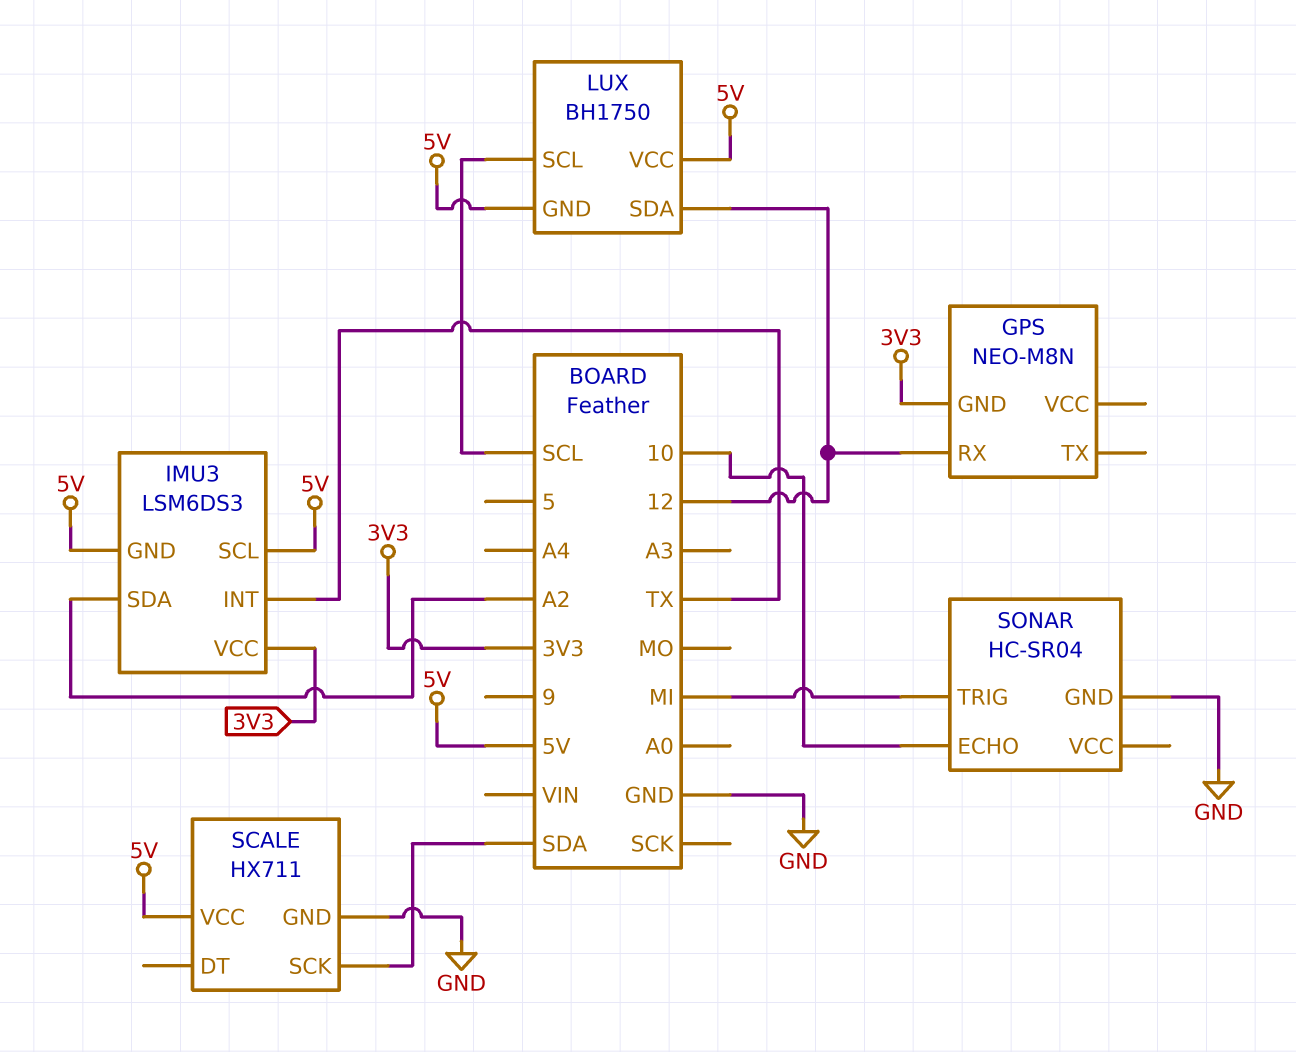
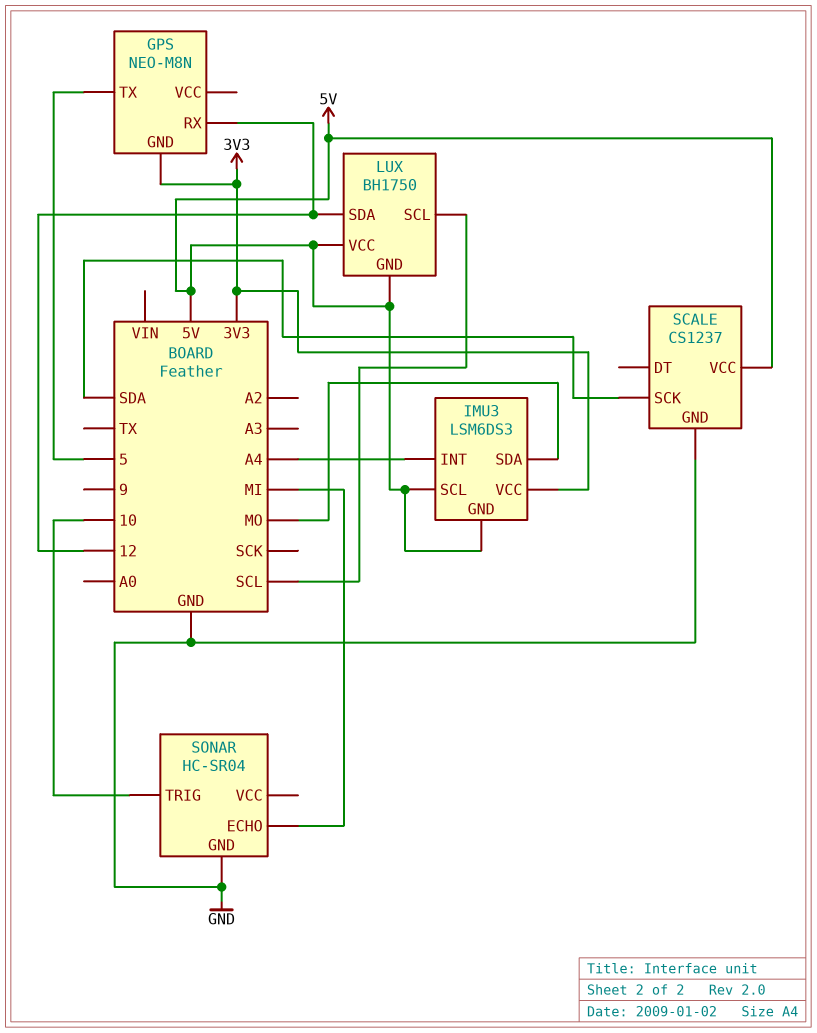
GPS pin TX: none -> 5
IMU3 pin INT: TX -> A4
IMU3 pin SDA: A2 -> MO
SCALE: HX711 -> CS1237
SONAR pin ECHO: 10 -> MI
SONAR pin TRIG: MI -> 10

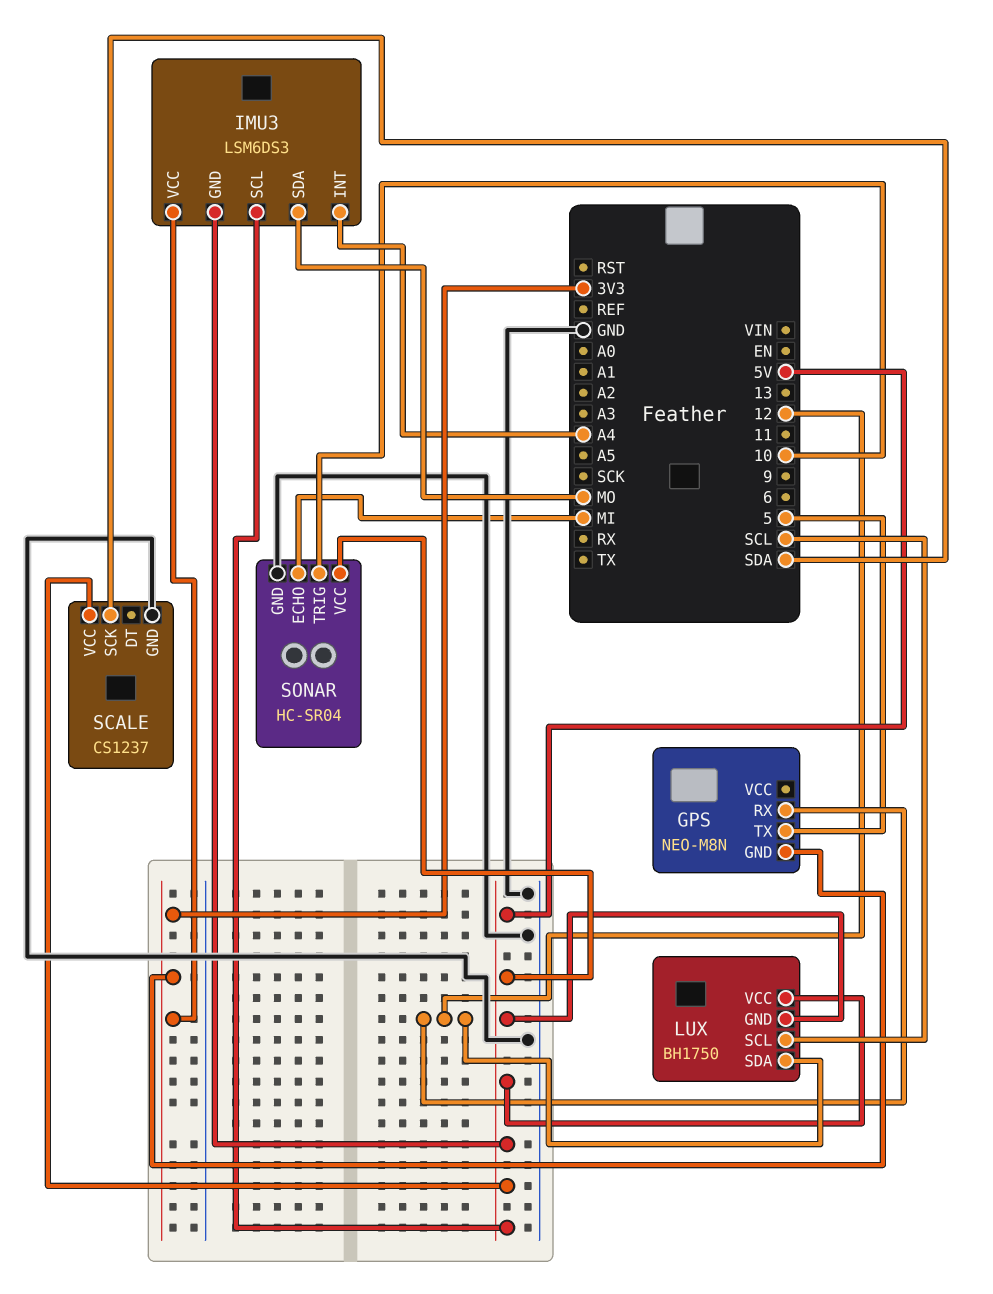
SONAR pin VCC: none -> 5V

